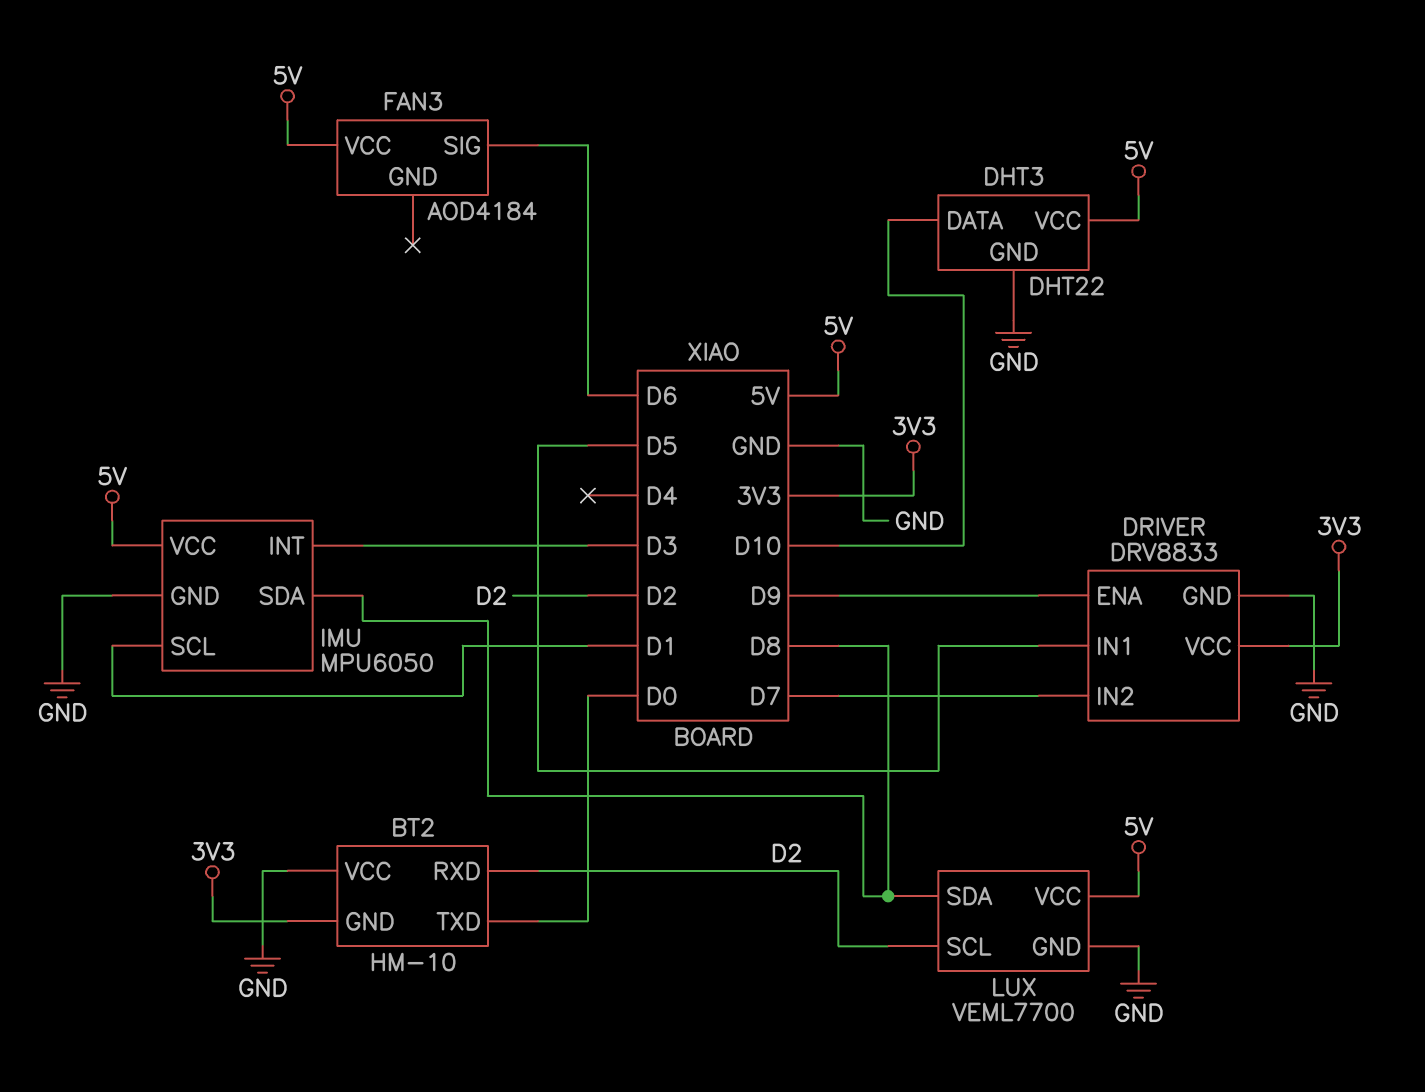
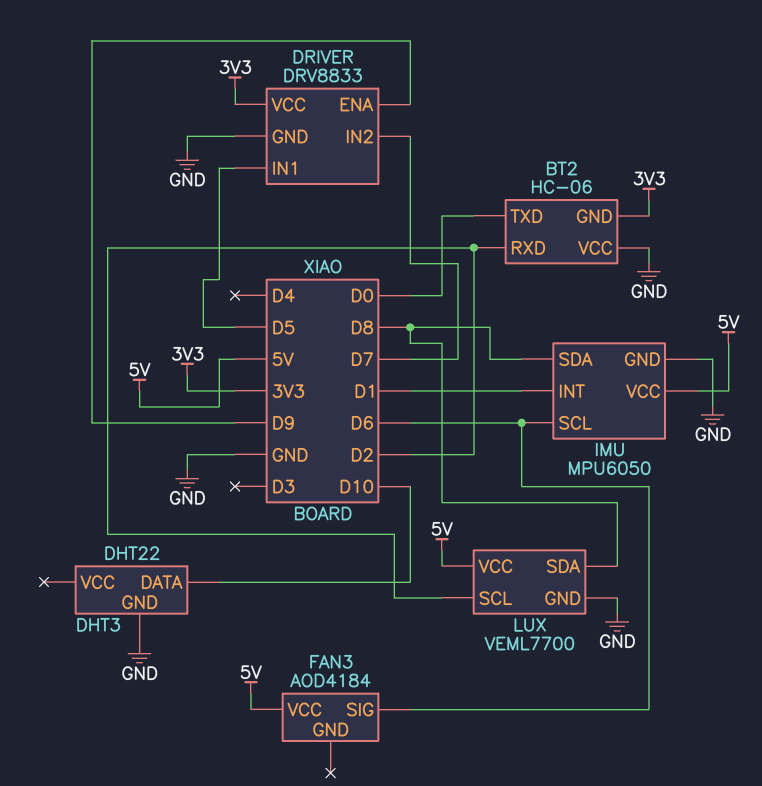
BT2: HM-10 -> HC-06
DHT3 pin VCC: 5V -> none
IMU pin INT: D3 -> D1
IMU pin SCL: D1 -> D6

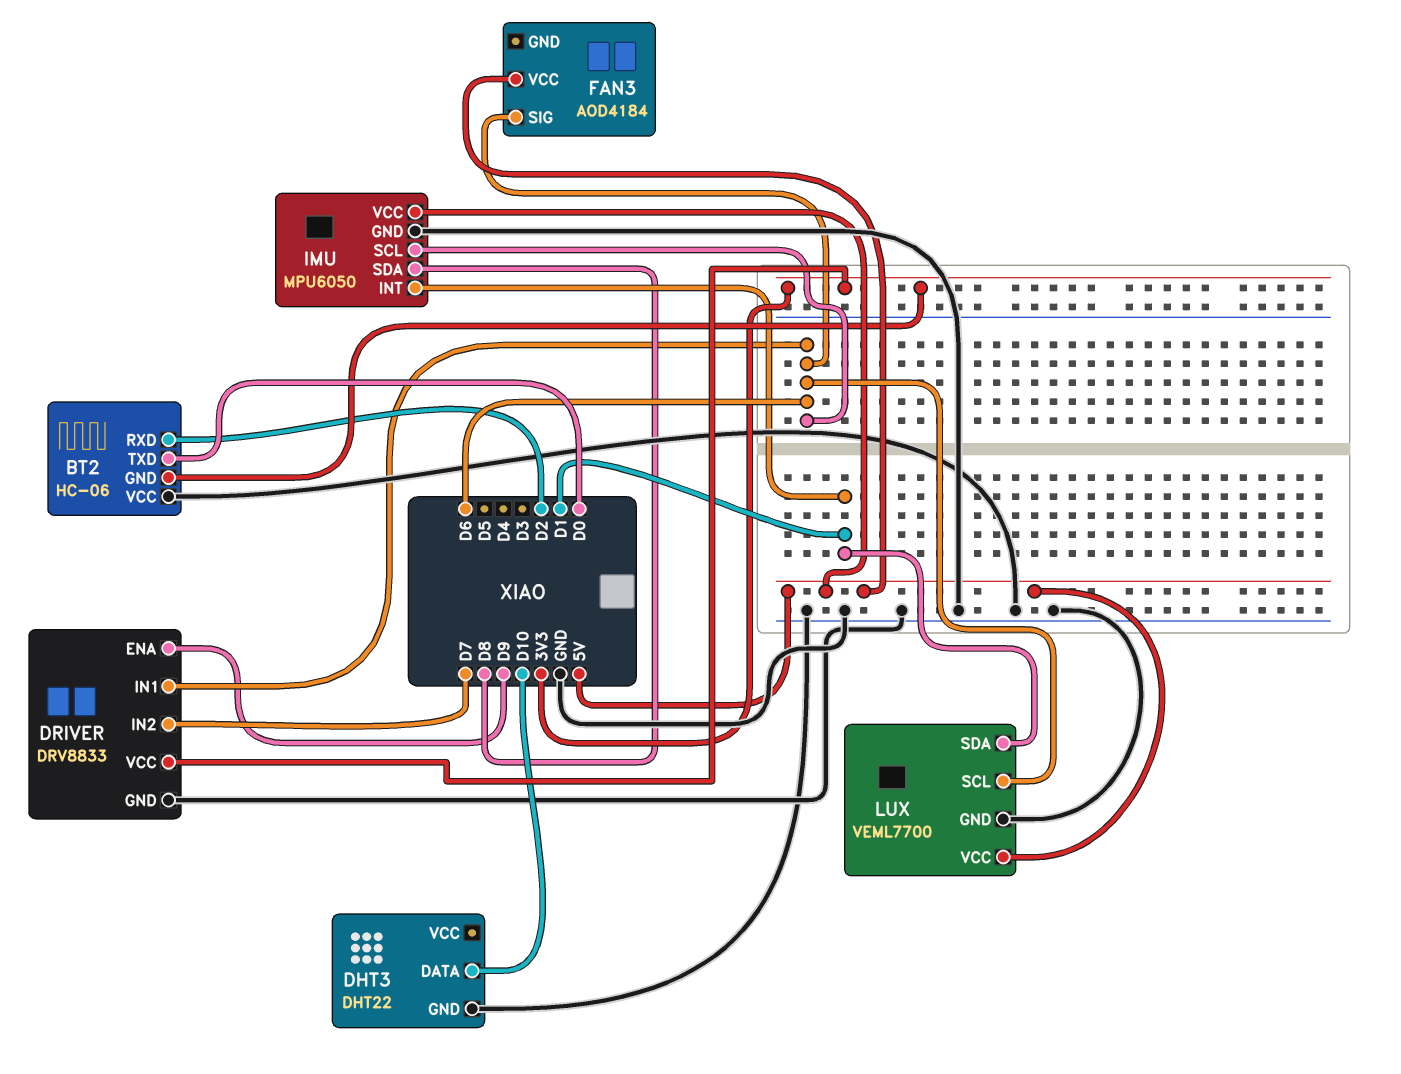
DRIVER pin IN1: D5 -> D6
LUX pin SCL: D2 -> D6
LUX pin SDA: D8 -> D1

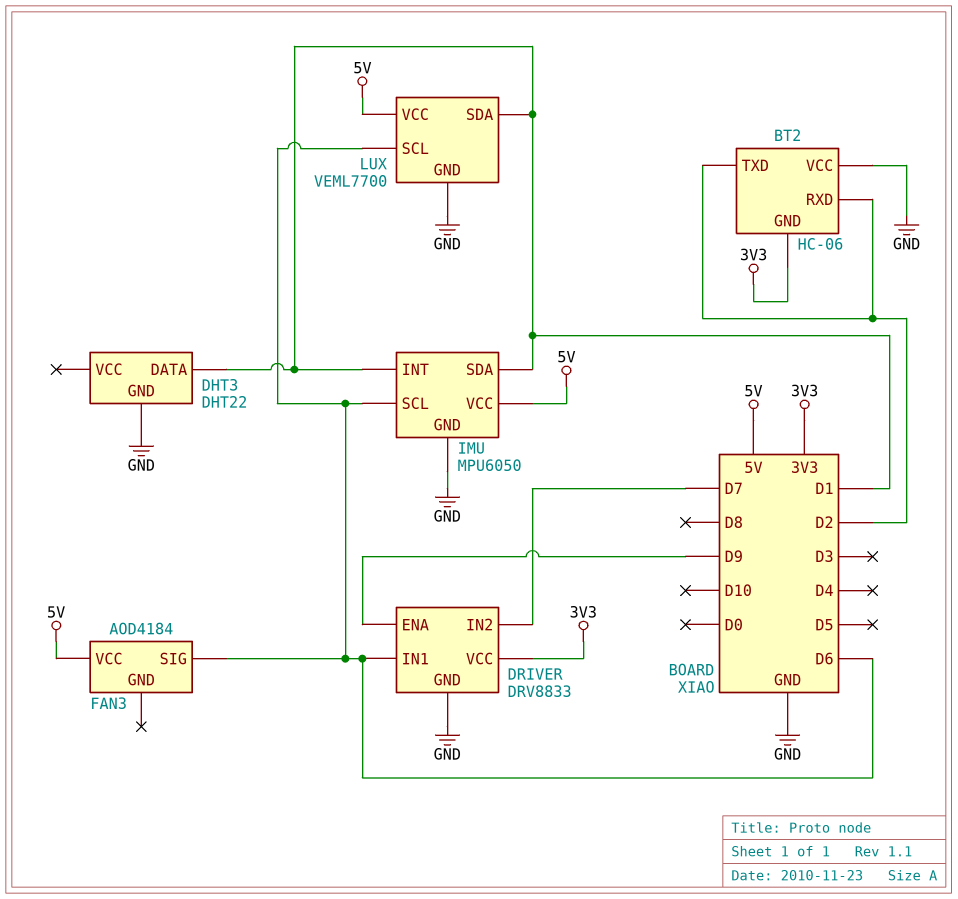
BT2 pin TXD: D0 -> D2
DHT3 pin DATA: D10 -> D1
IMU pin SDA: D8 -> D1

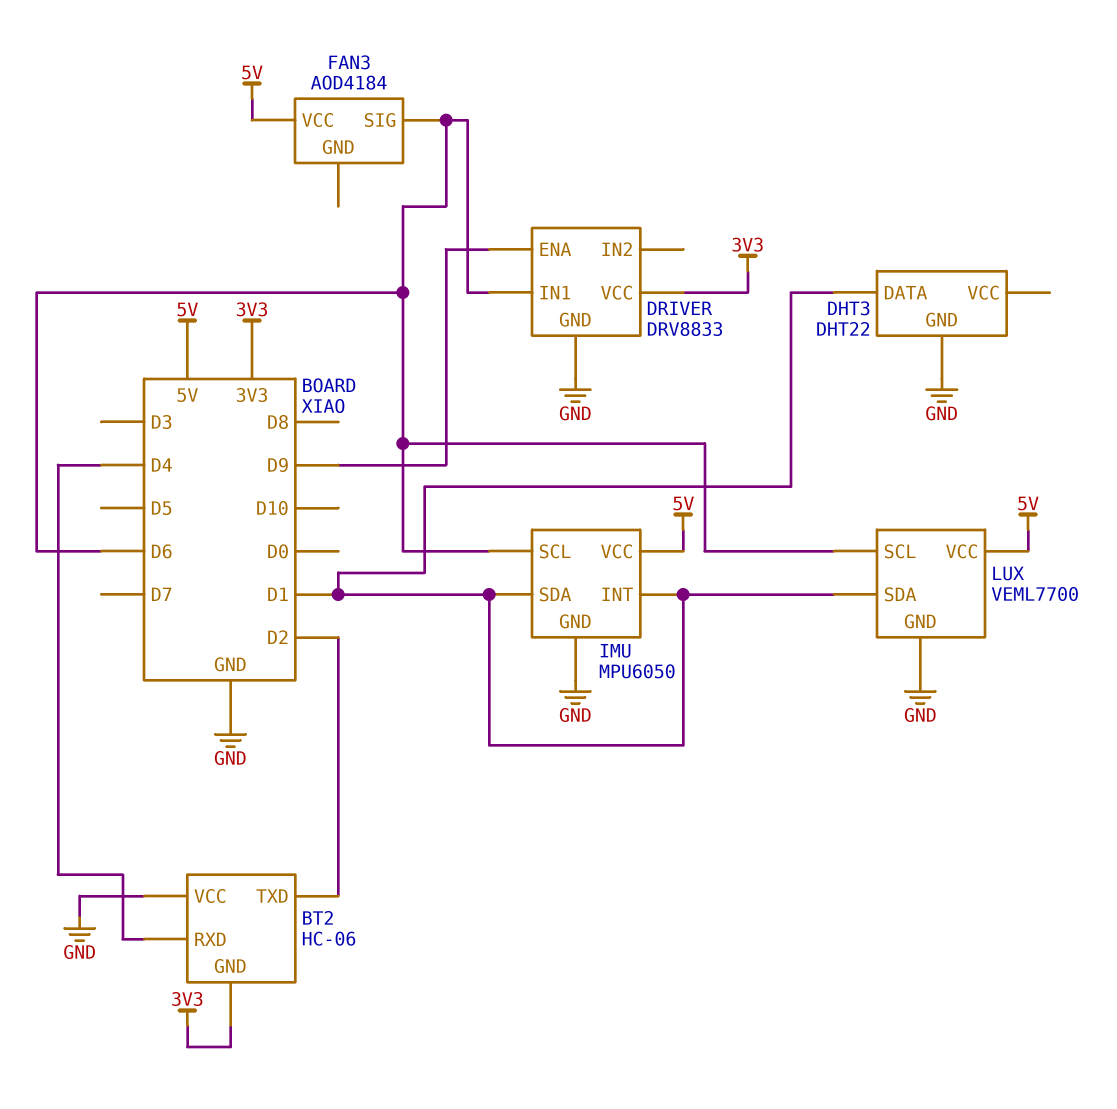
BT2 pin RXD: D2 -> D4
DRIVER pin IN2: D7 -> none

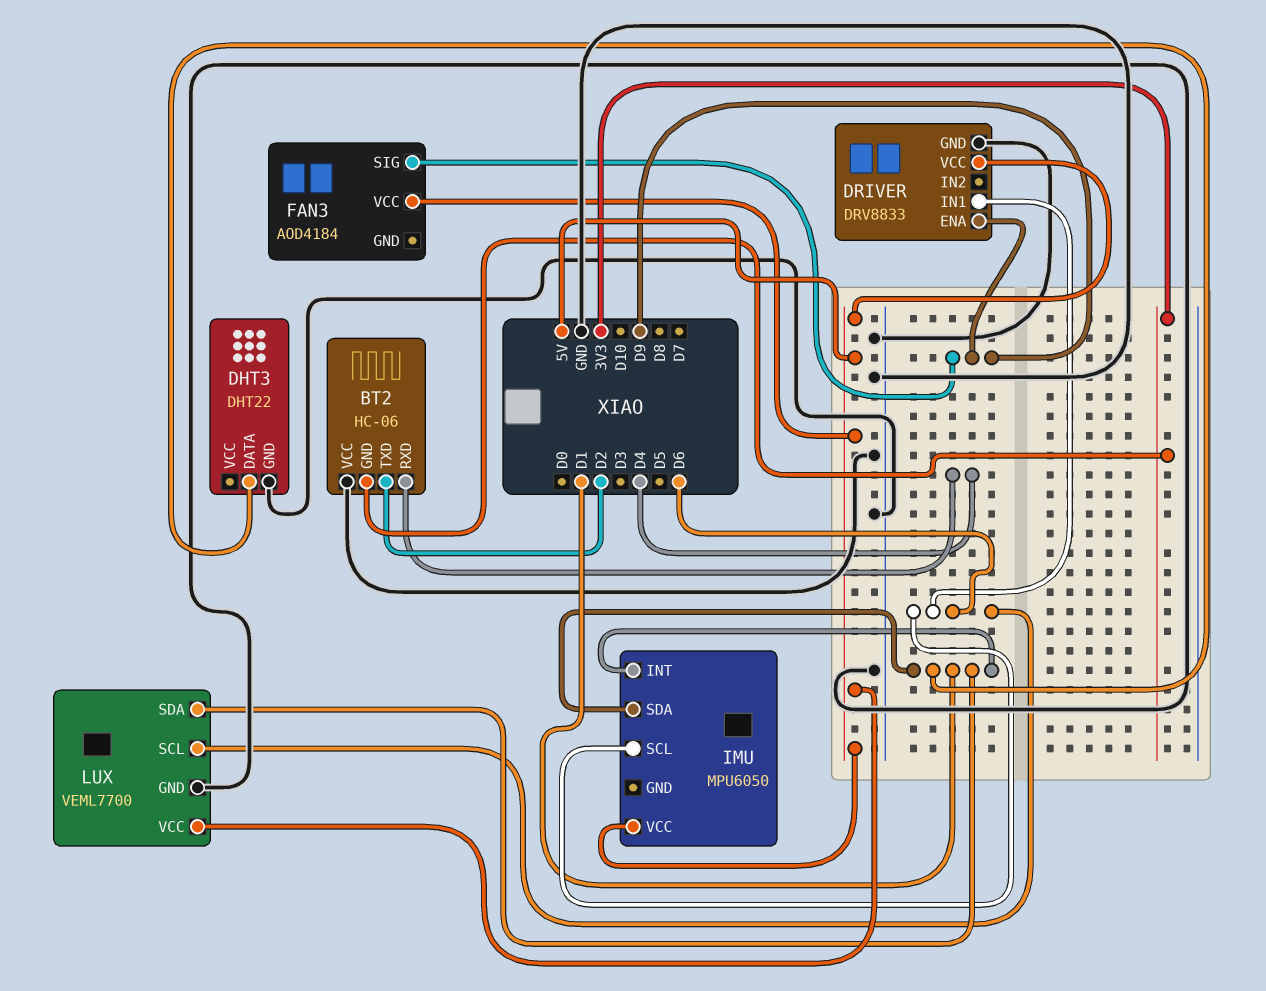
DRIVER pin VCC: 3V3 -> 5V
FAN3 pin SIG: D6 -> D9
IMU pin GND: GND -> none

